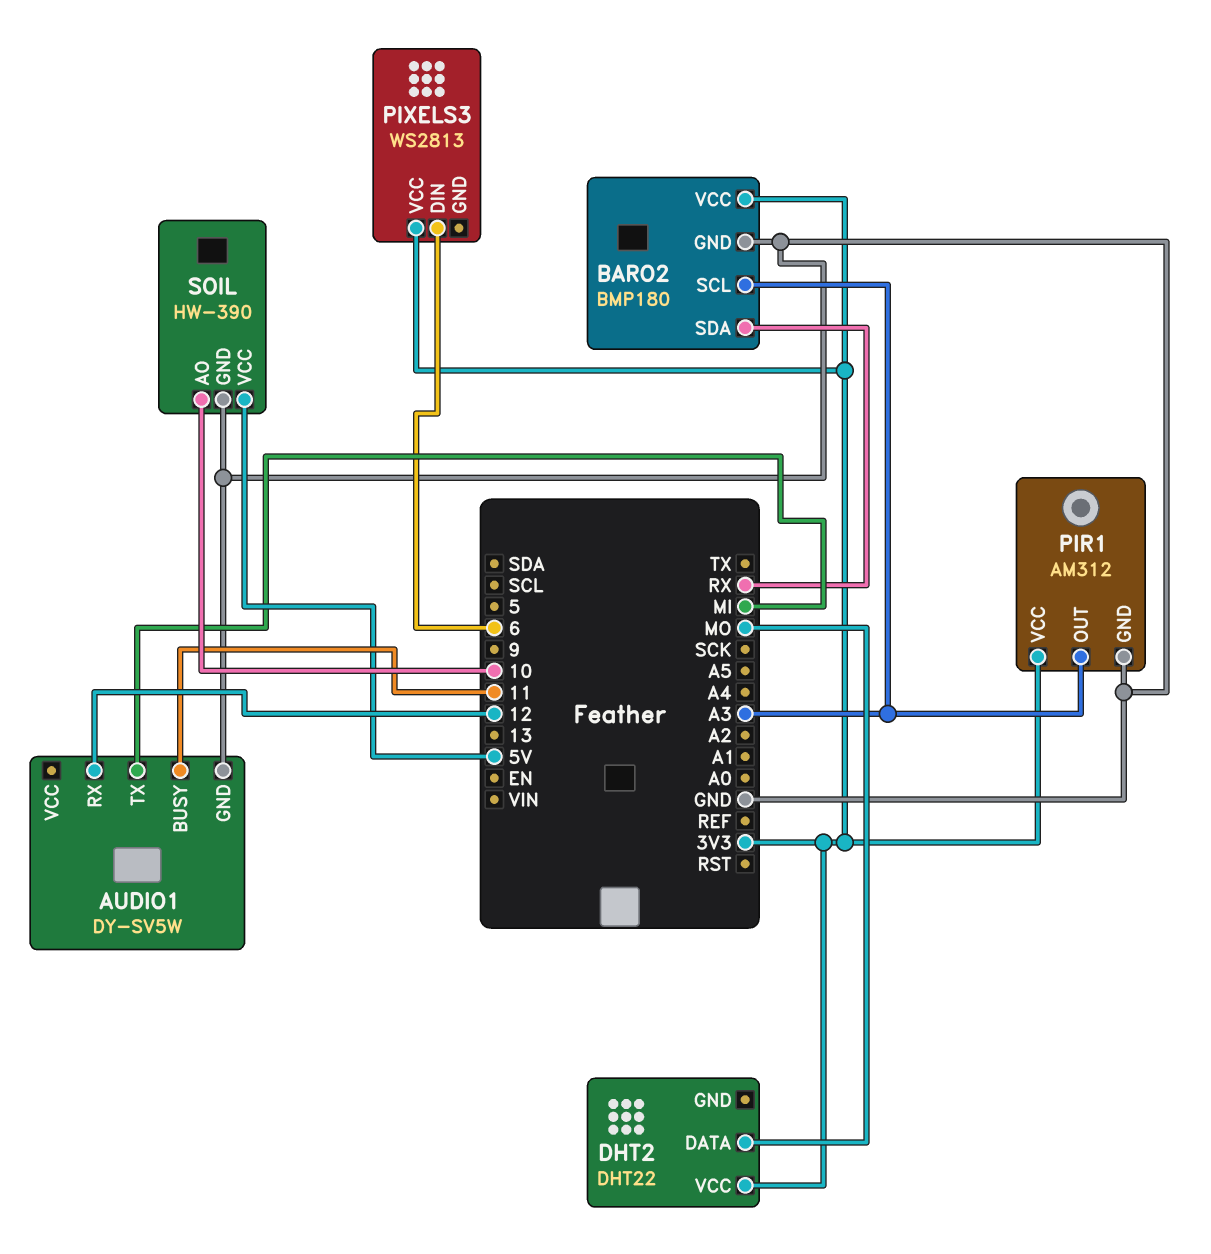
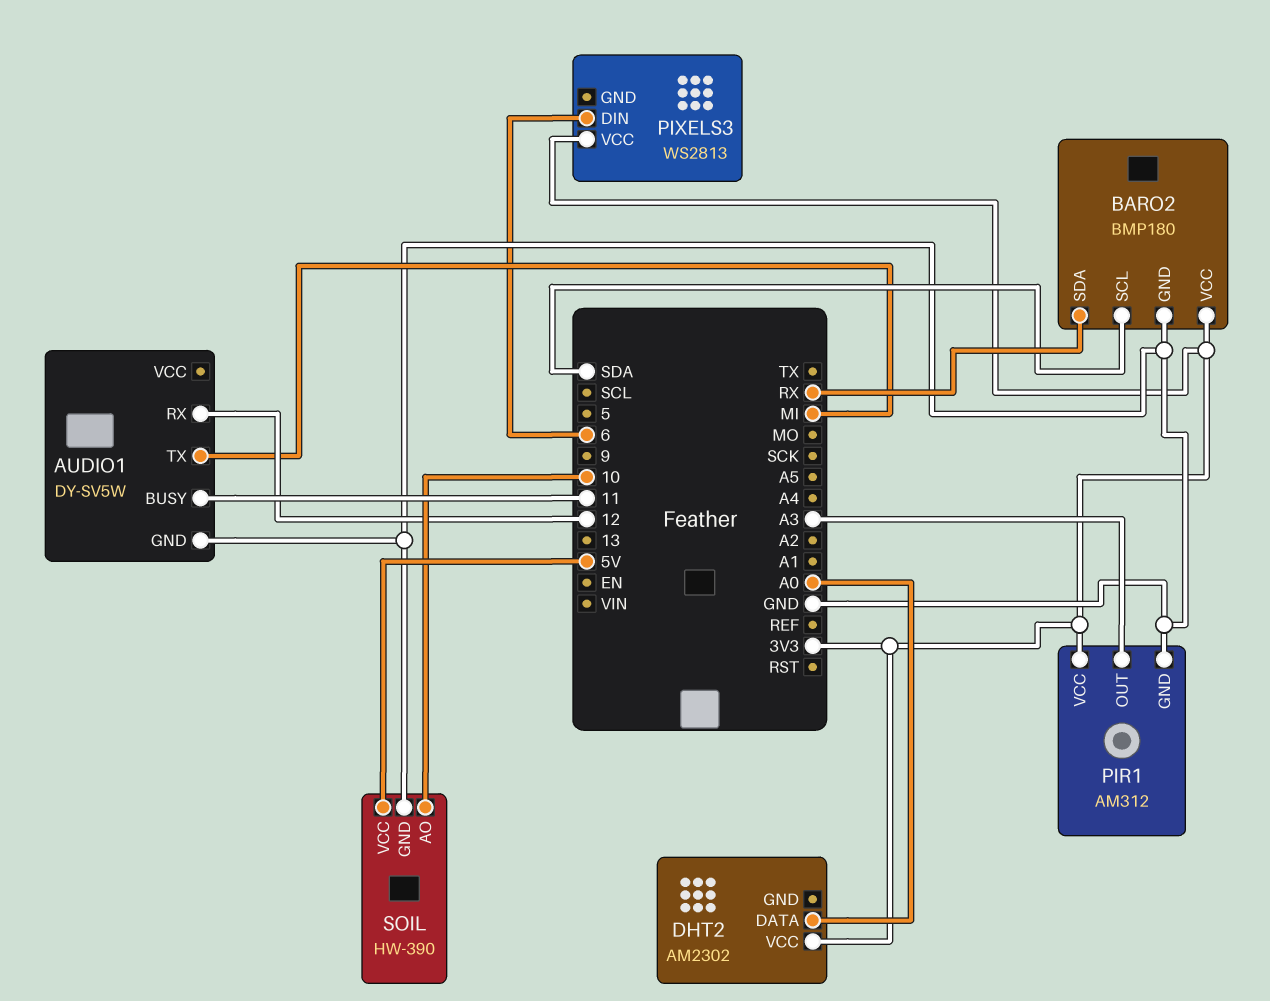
BARO2 pin SCL: A3 -> SDA
DHT2: DHT22 -> AM2302
DHT2 pin DATA: MO -> A0

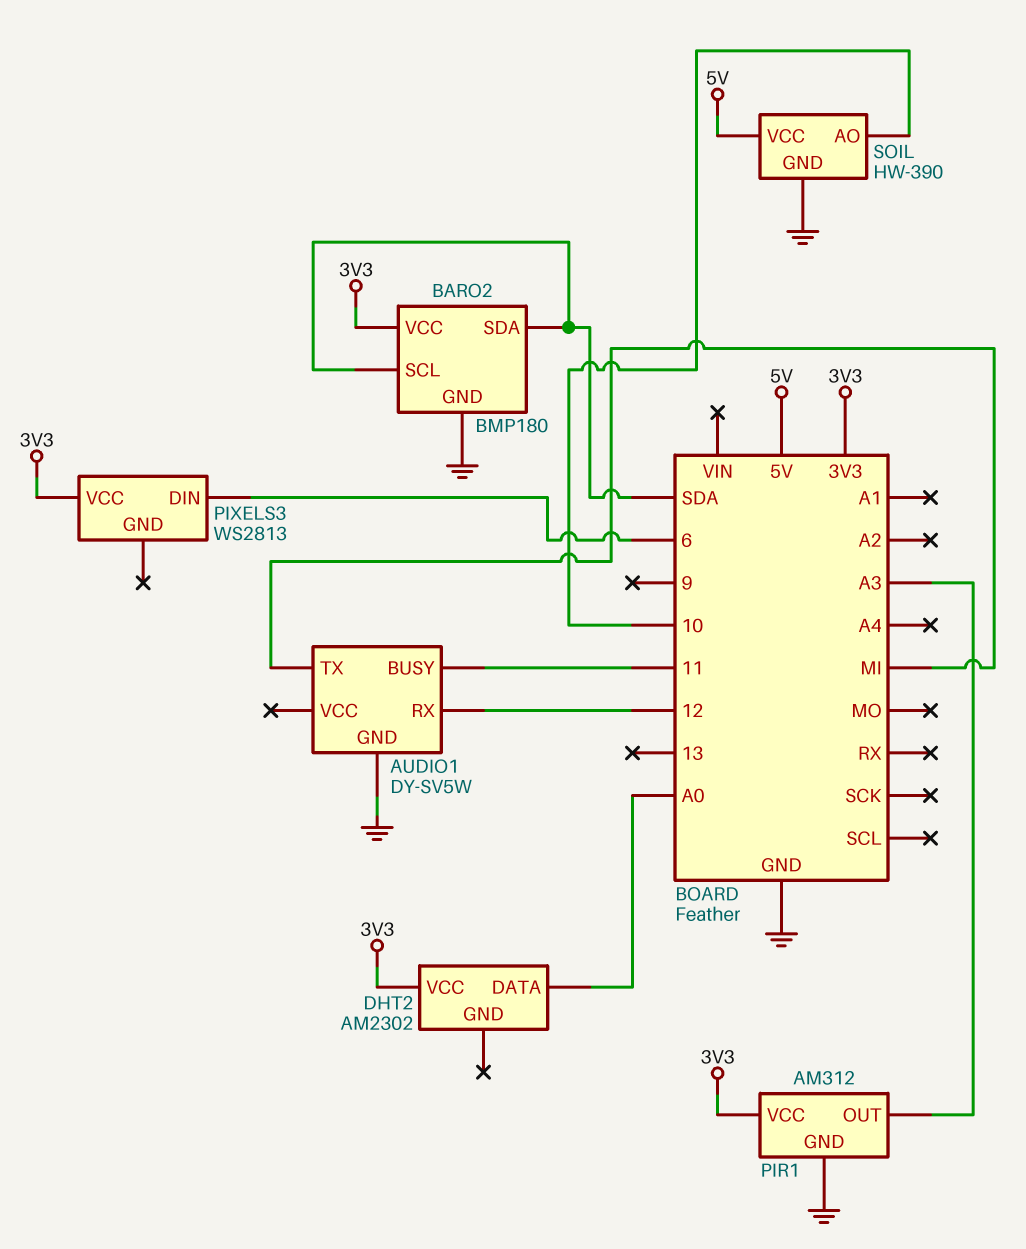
BARO2 pin SDA: RX -> SDA

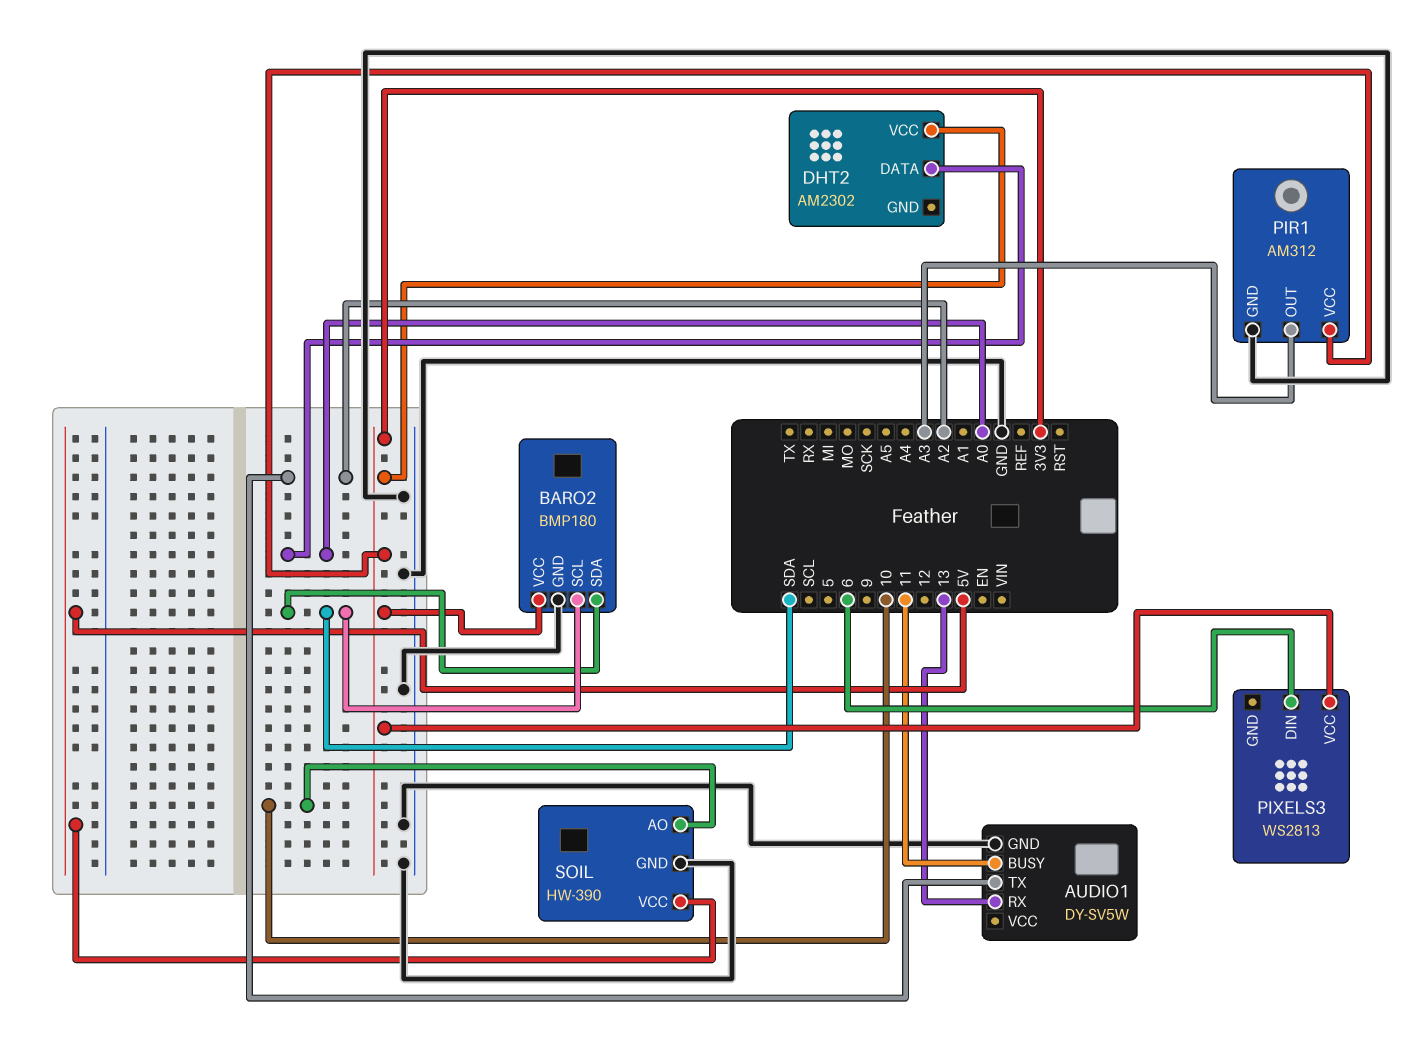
AUDIO1 pin RX: 12 -> 13
AUDIO1 pin TX: MI -> A2

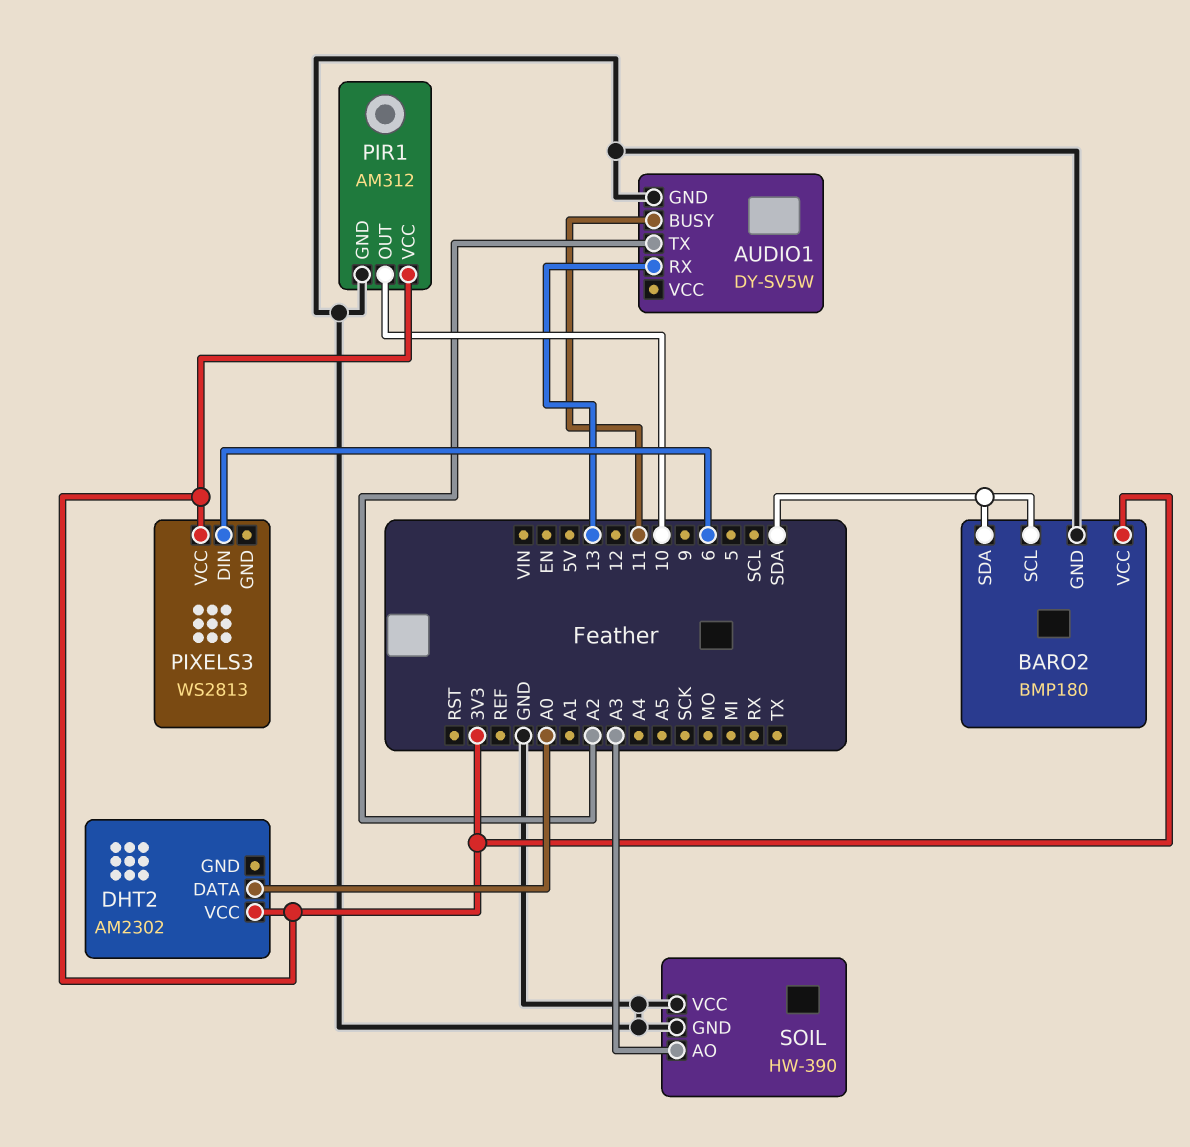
PIR1 pin OUT: A3 -> 10
SOIL pin AO: 10 -> A3
SOIL pin VCC: 5V -> GND

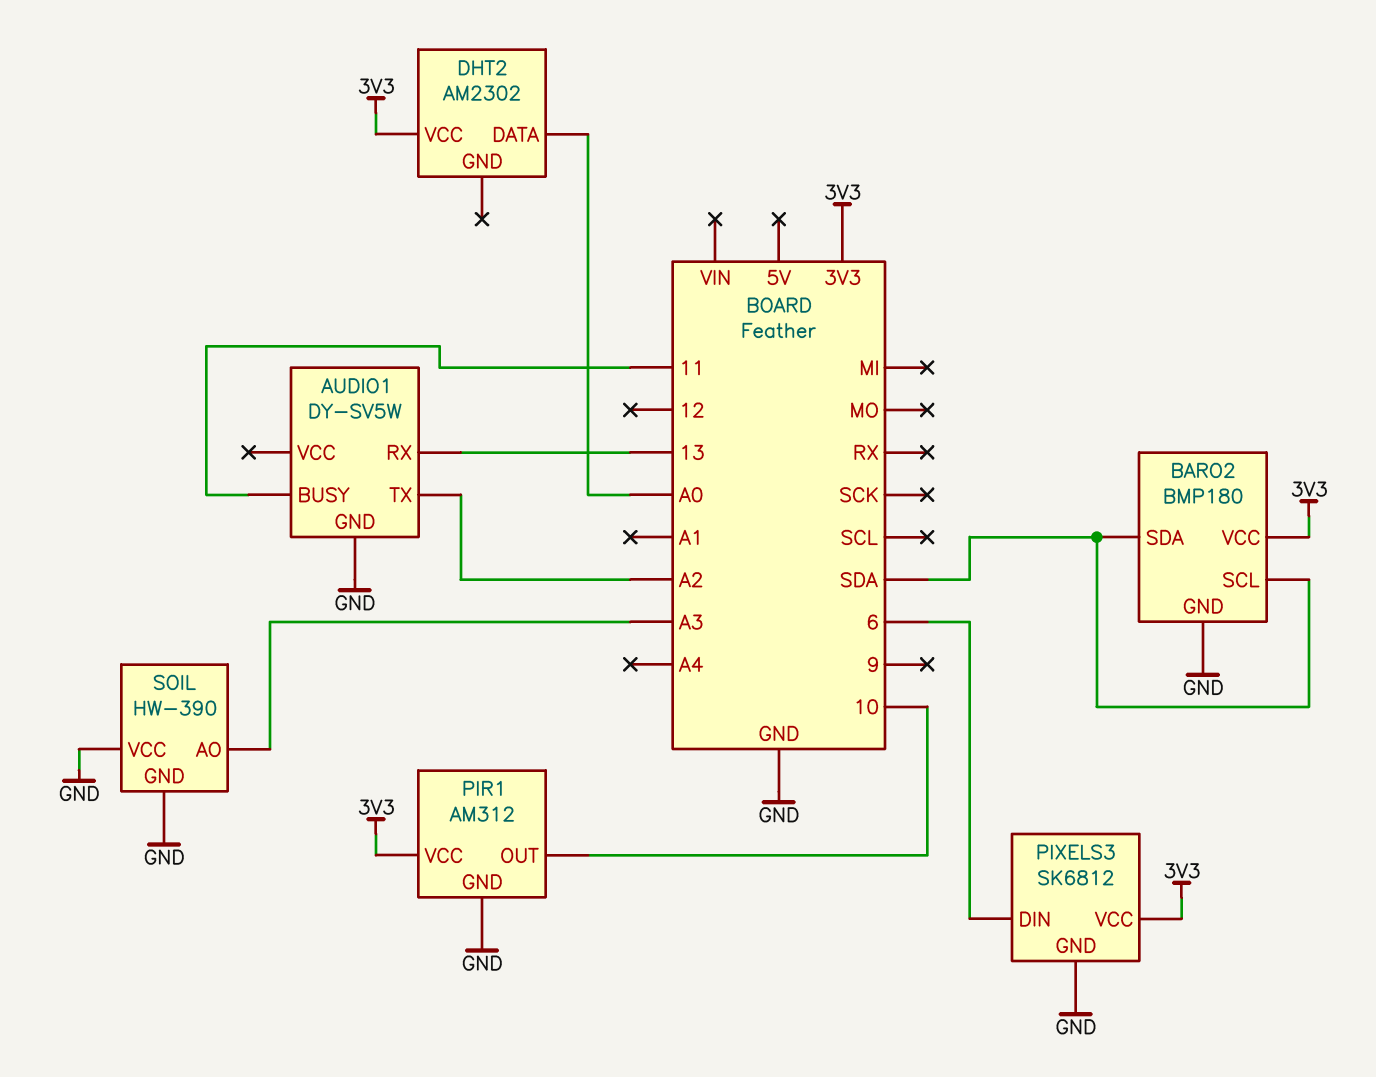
PIXELS3: WS2813 -> SK6812
PIXELS3 pin GND: none -> GND

